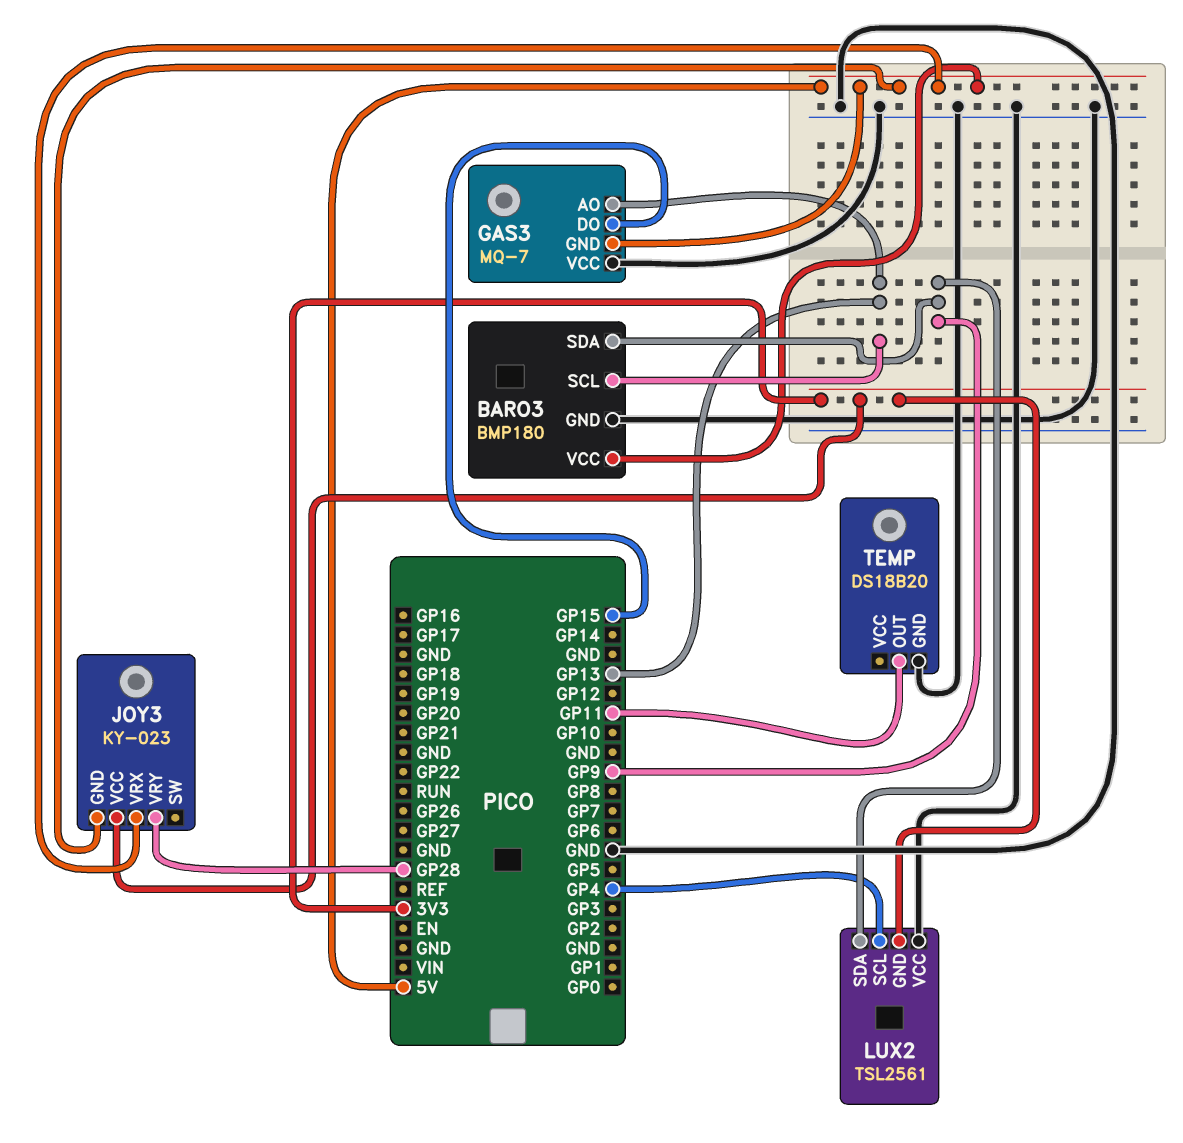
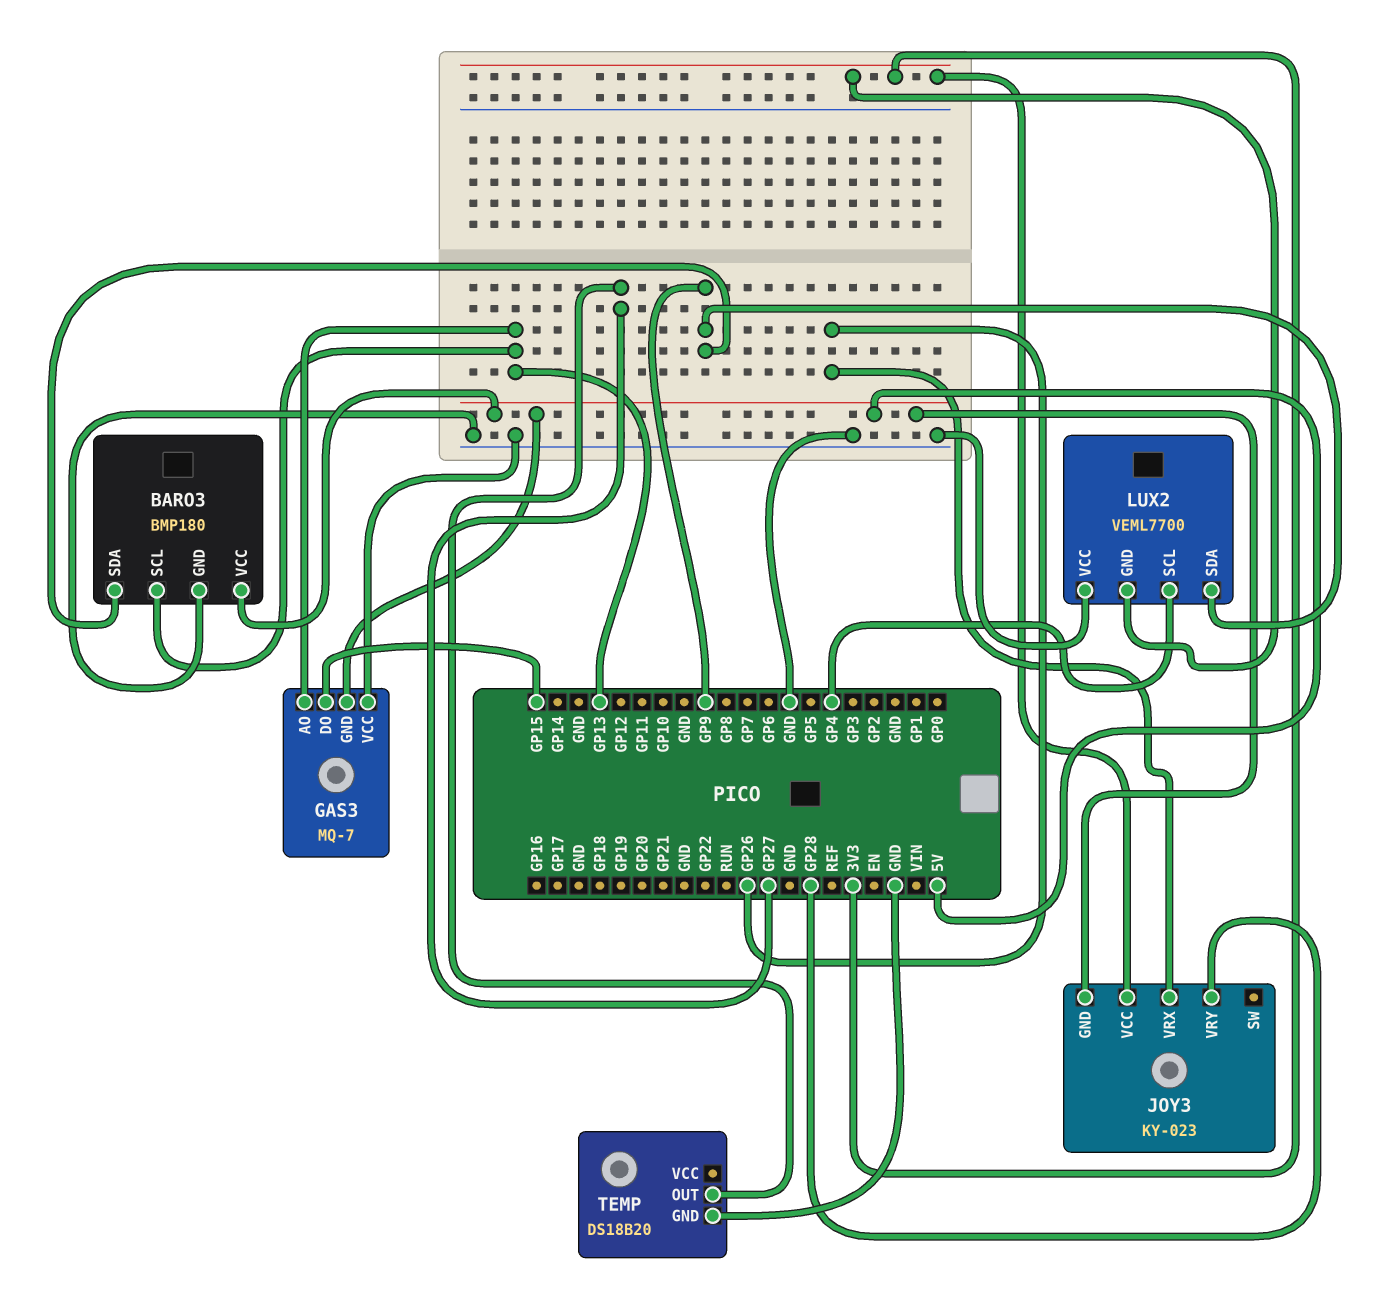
JOY3 pin VRX: 5V -> GP26
LUX2: TSL2561 -> VEML7700
TEMP pin OUT: GP11 -> GP27

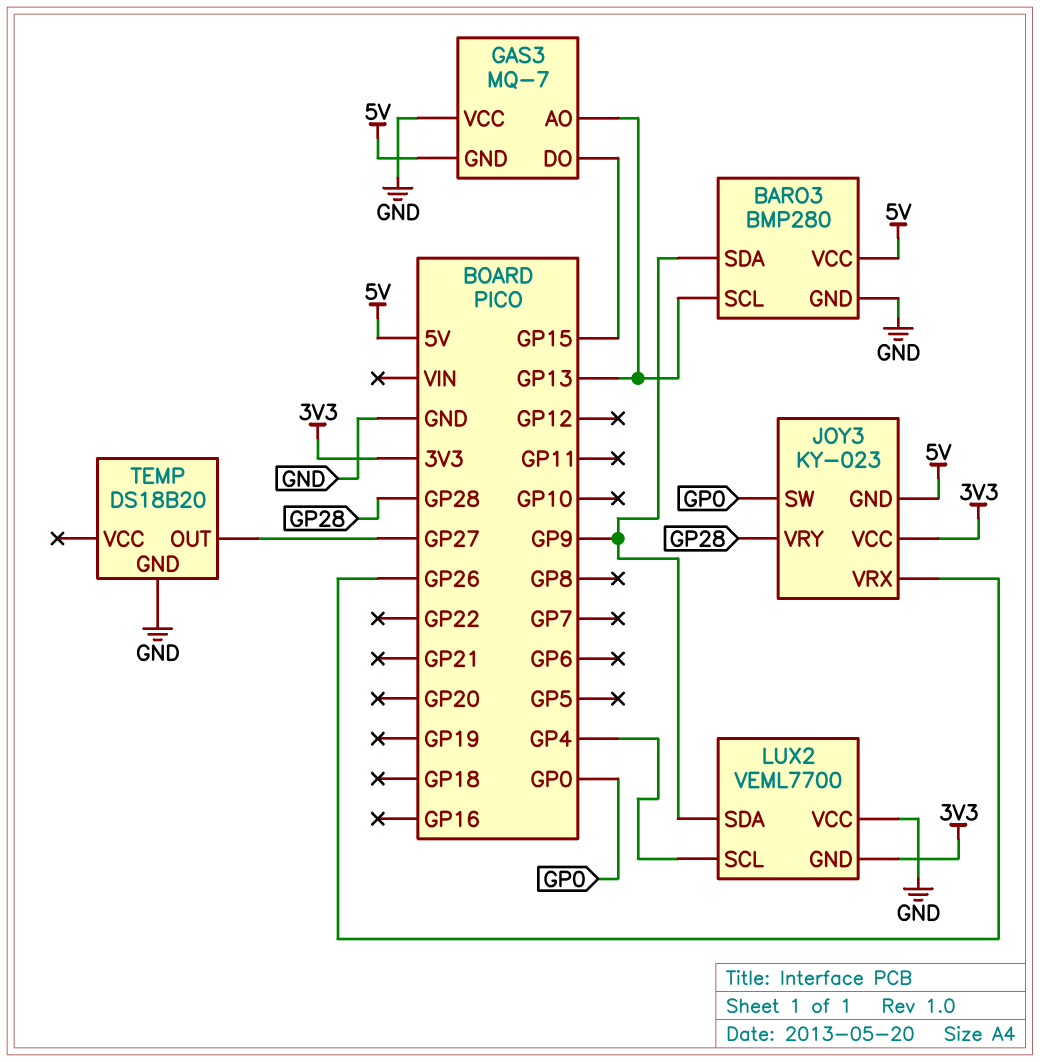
BARO3: BMP180 -> BMP280
JOY3 pin SW: none -> GP0

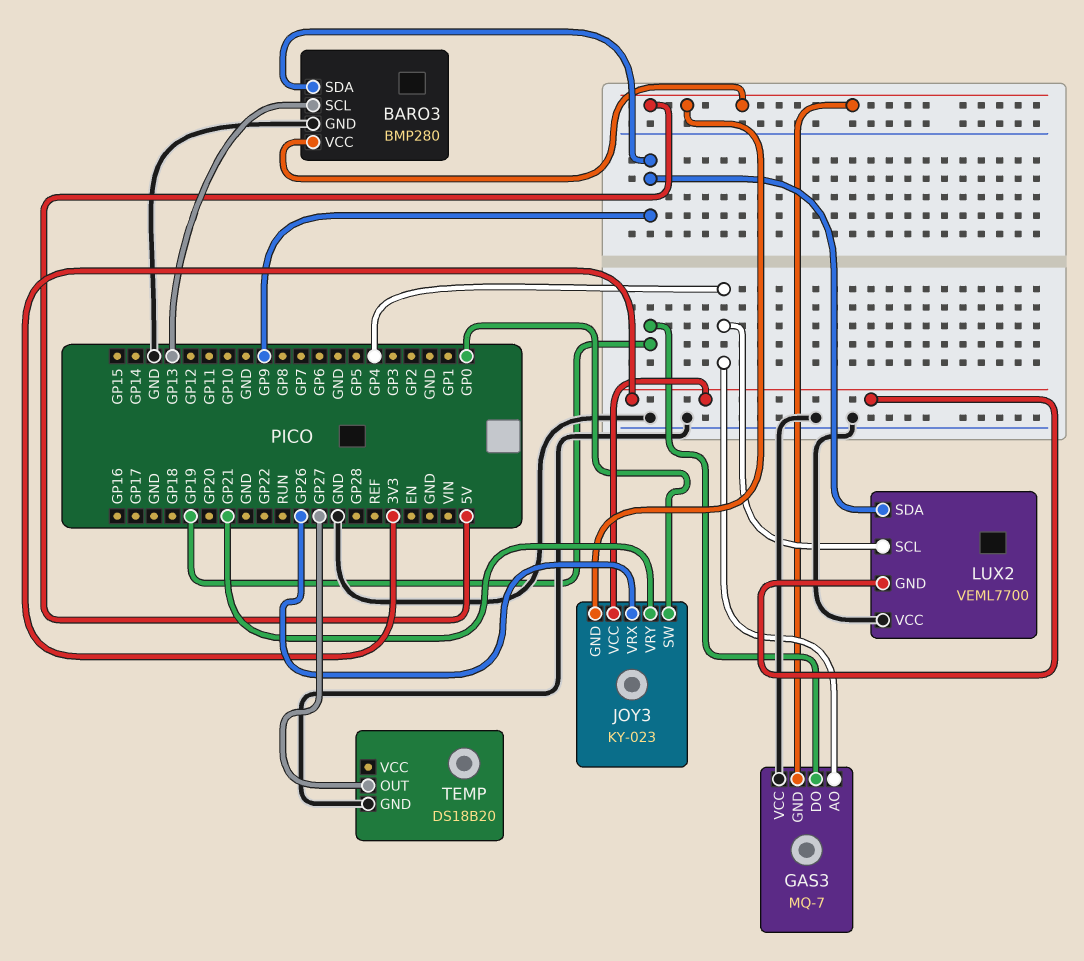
GAS3 pin AO: GP13 -> GP4
GAS3 pin DO: GP15 -> GP19
JOY3 pin VRY: GP28 -> GP21

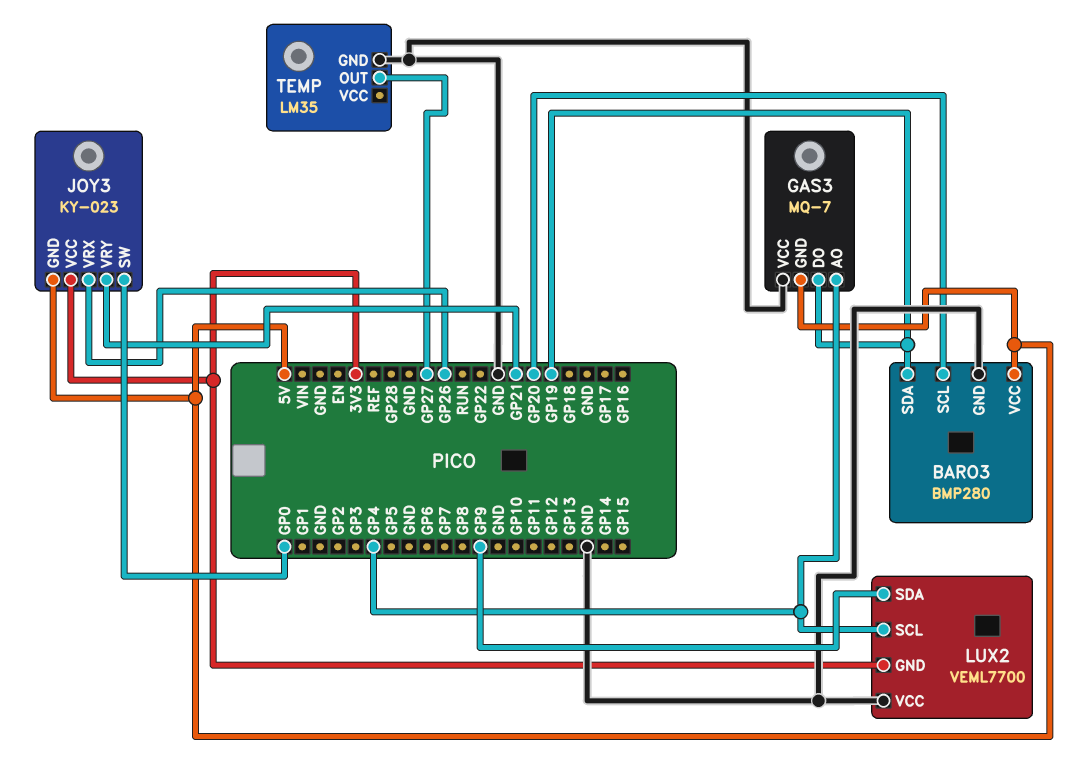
BARO3 pin SCL: GP13 -> GP20
BARO3 pin SDA: GP9 -> GP19
TEMP: DS18B20 -> LM35

